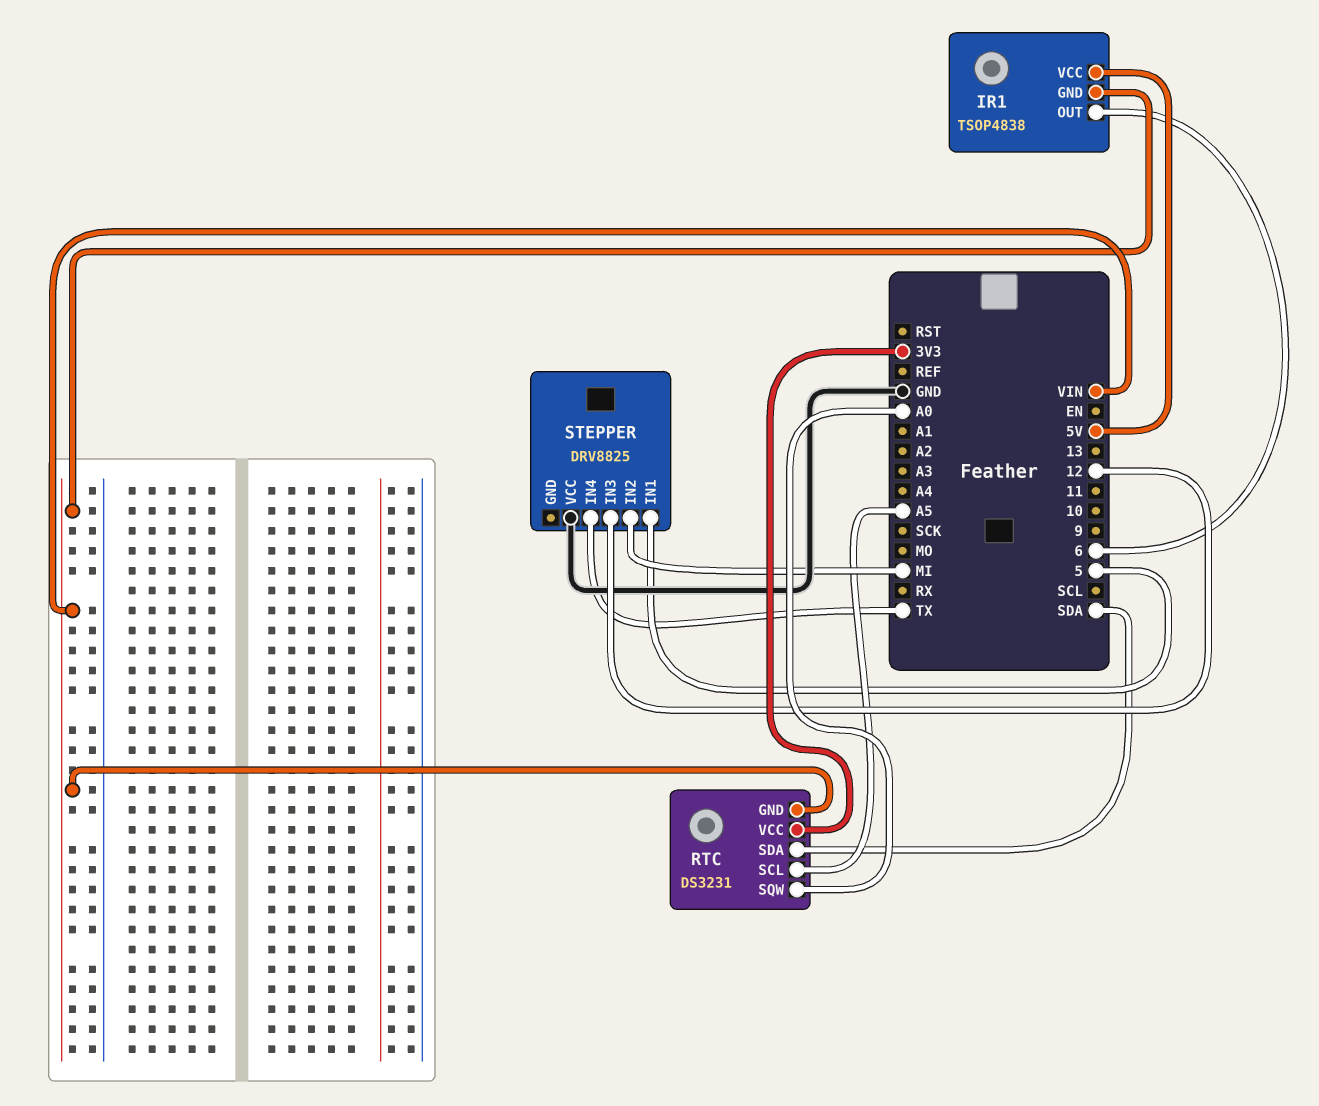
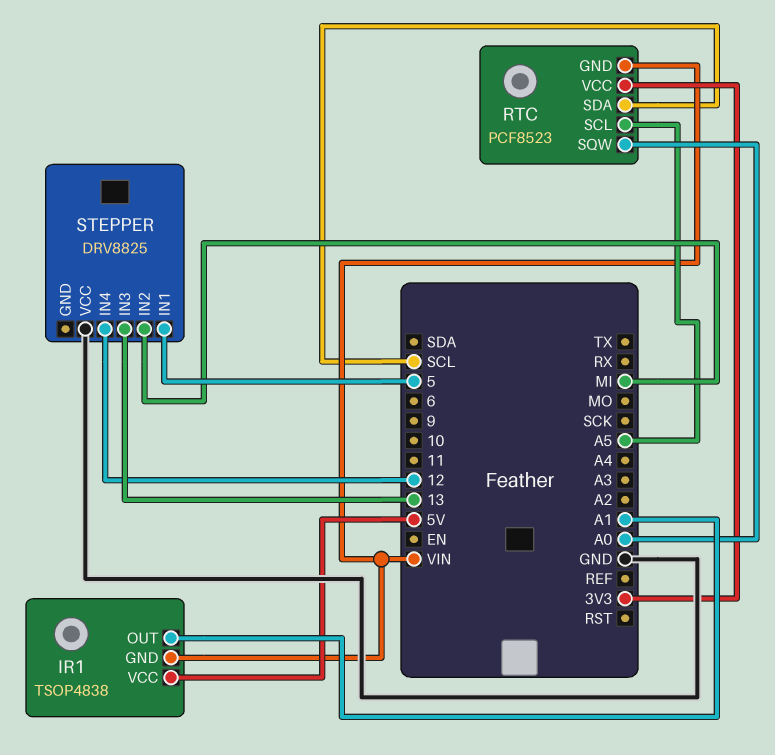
IR1 pin OUT: 6 -> A1
RTC: DS3231 -> PCF8523
RTC pin SDA: SDA -> SCL
STEPPER pin IN3: 12 -> 13
STEPPER pin IN4: TX -> 12

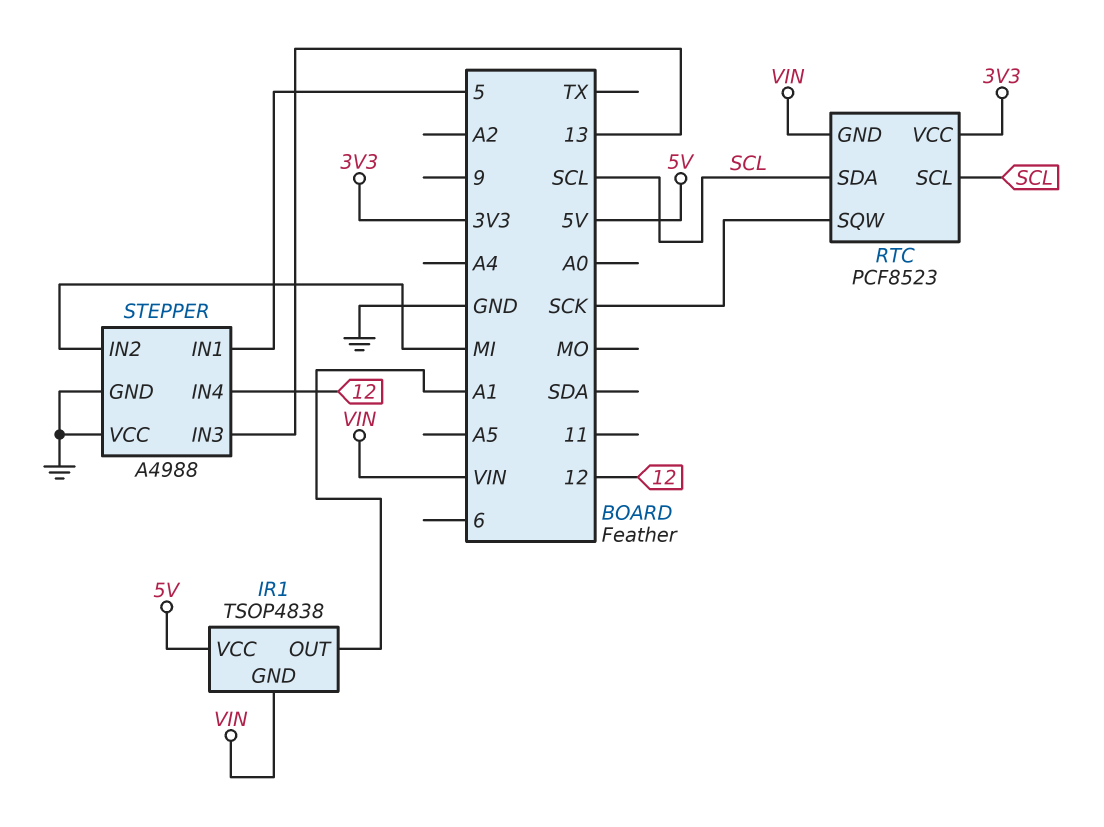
RTC pin SCL: A5 -> SCL
RTC pin SQW: A0 -> SCK
STEPPER: DRV8825 -> A4988
STEPPER pin GND: none -> GND

